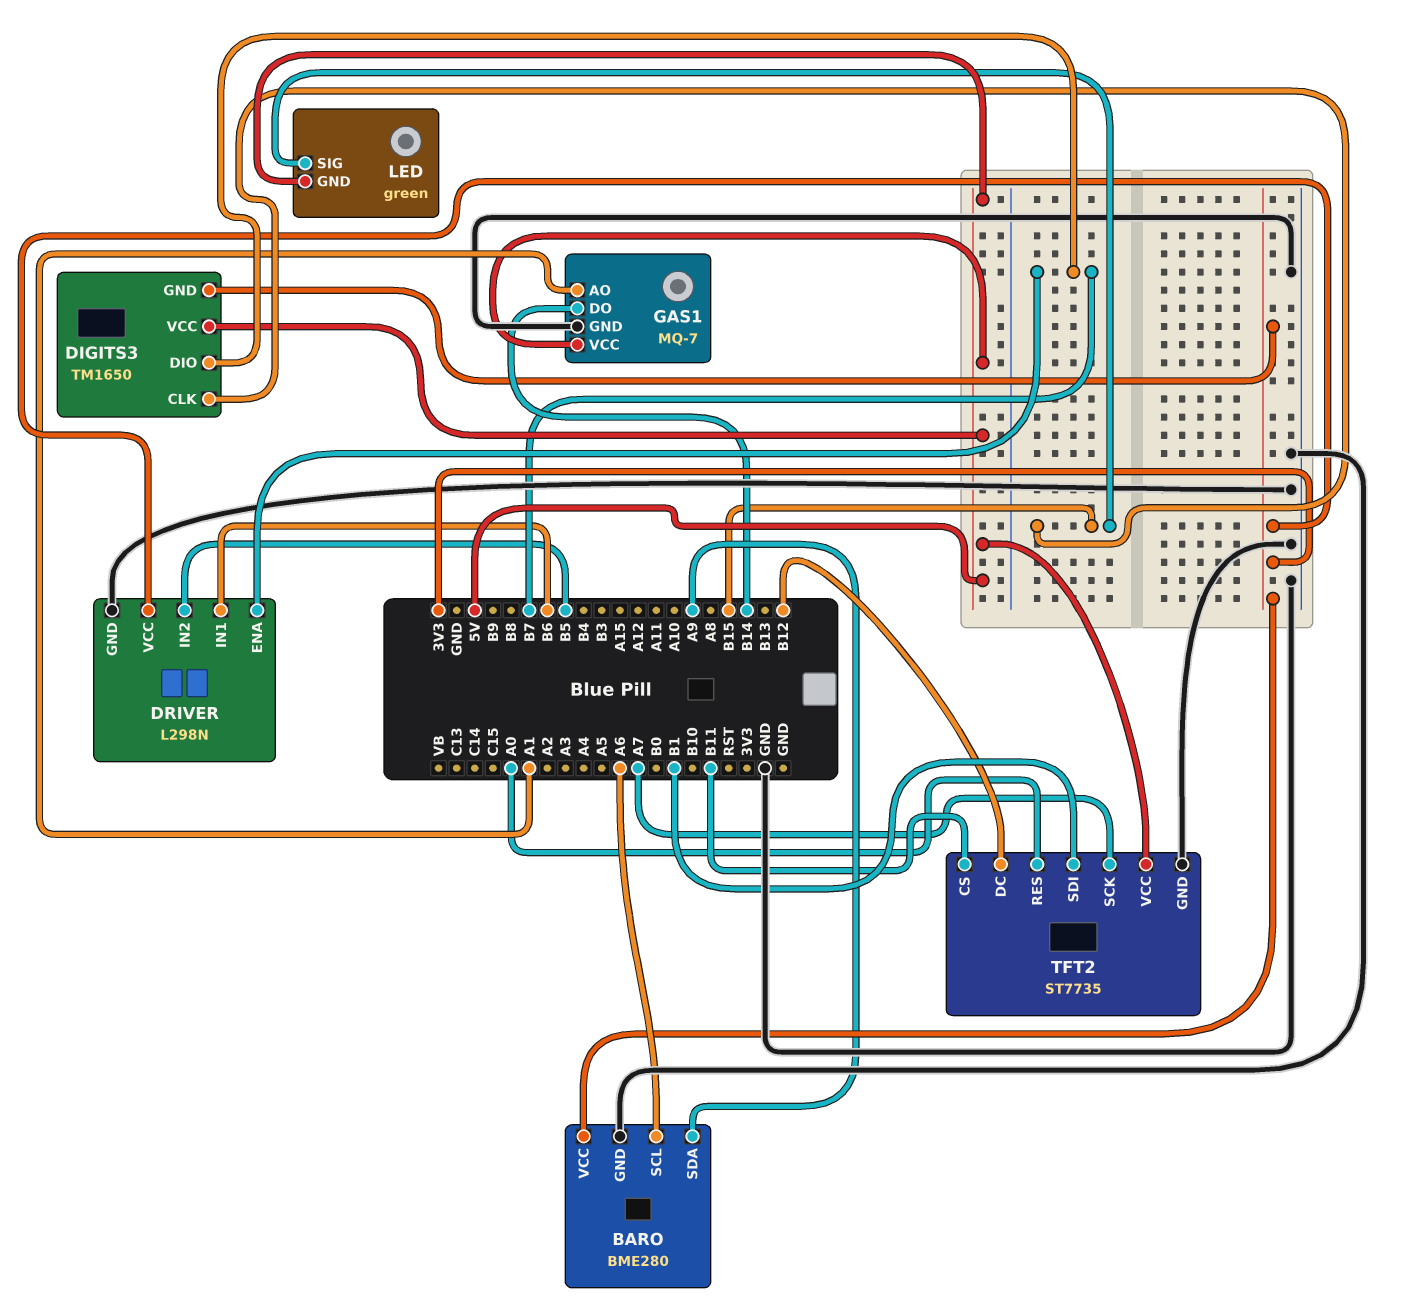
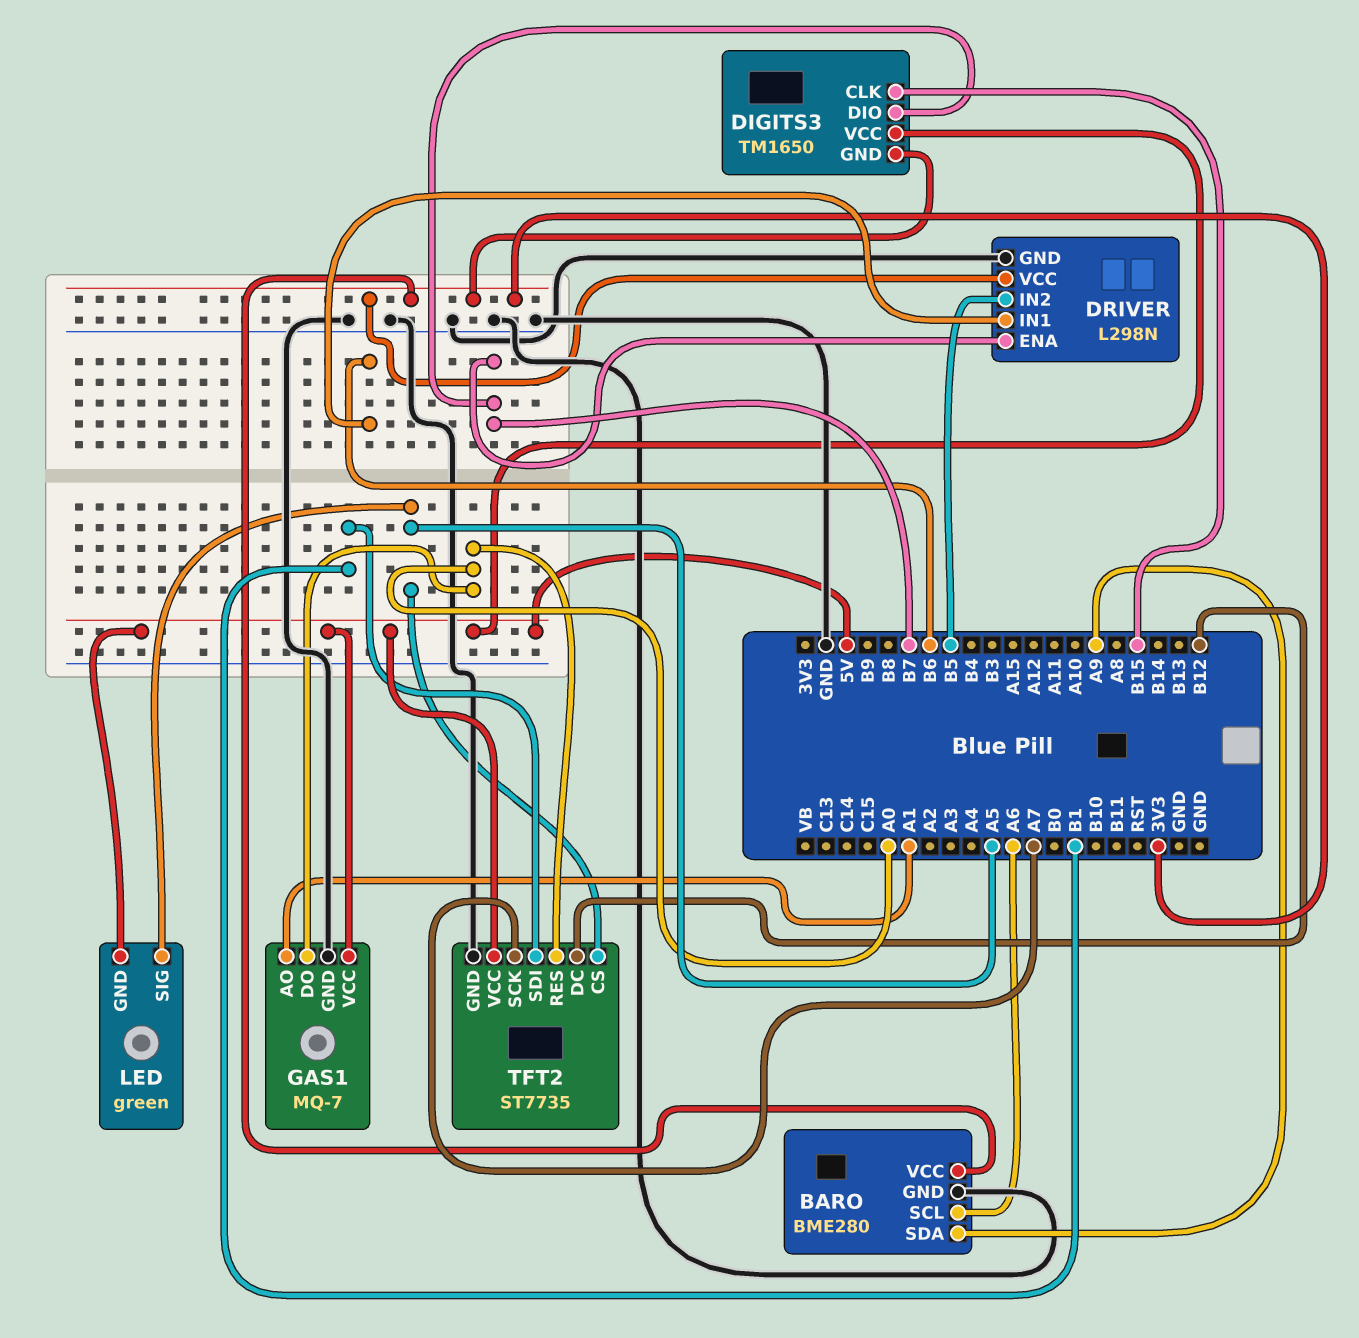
GAS1 pin DO: B14 -> A0
LED pin SIG: B15 -> A5
TFT2 pin CS: B11 -> A5

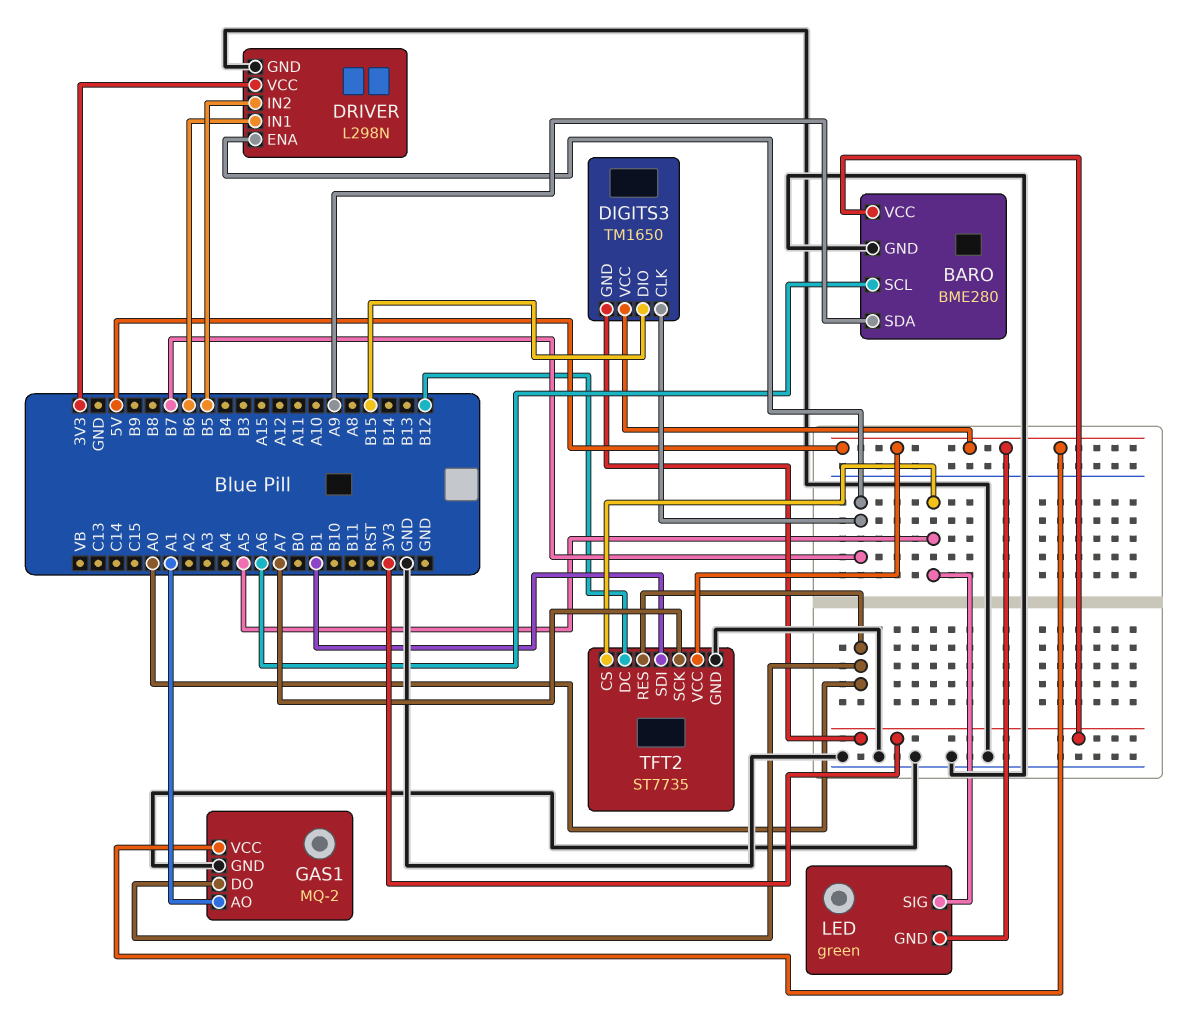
DIGITS3 pin CLK: B15 -> B7
DIGITS3 pin DIO: B7 -> B15
GAS1: MQ-7 -> MQ-2

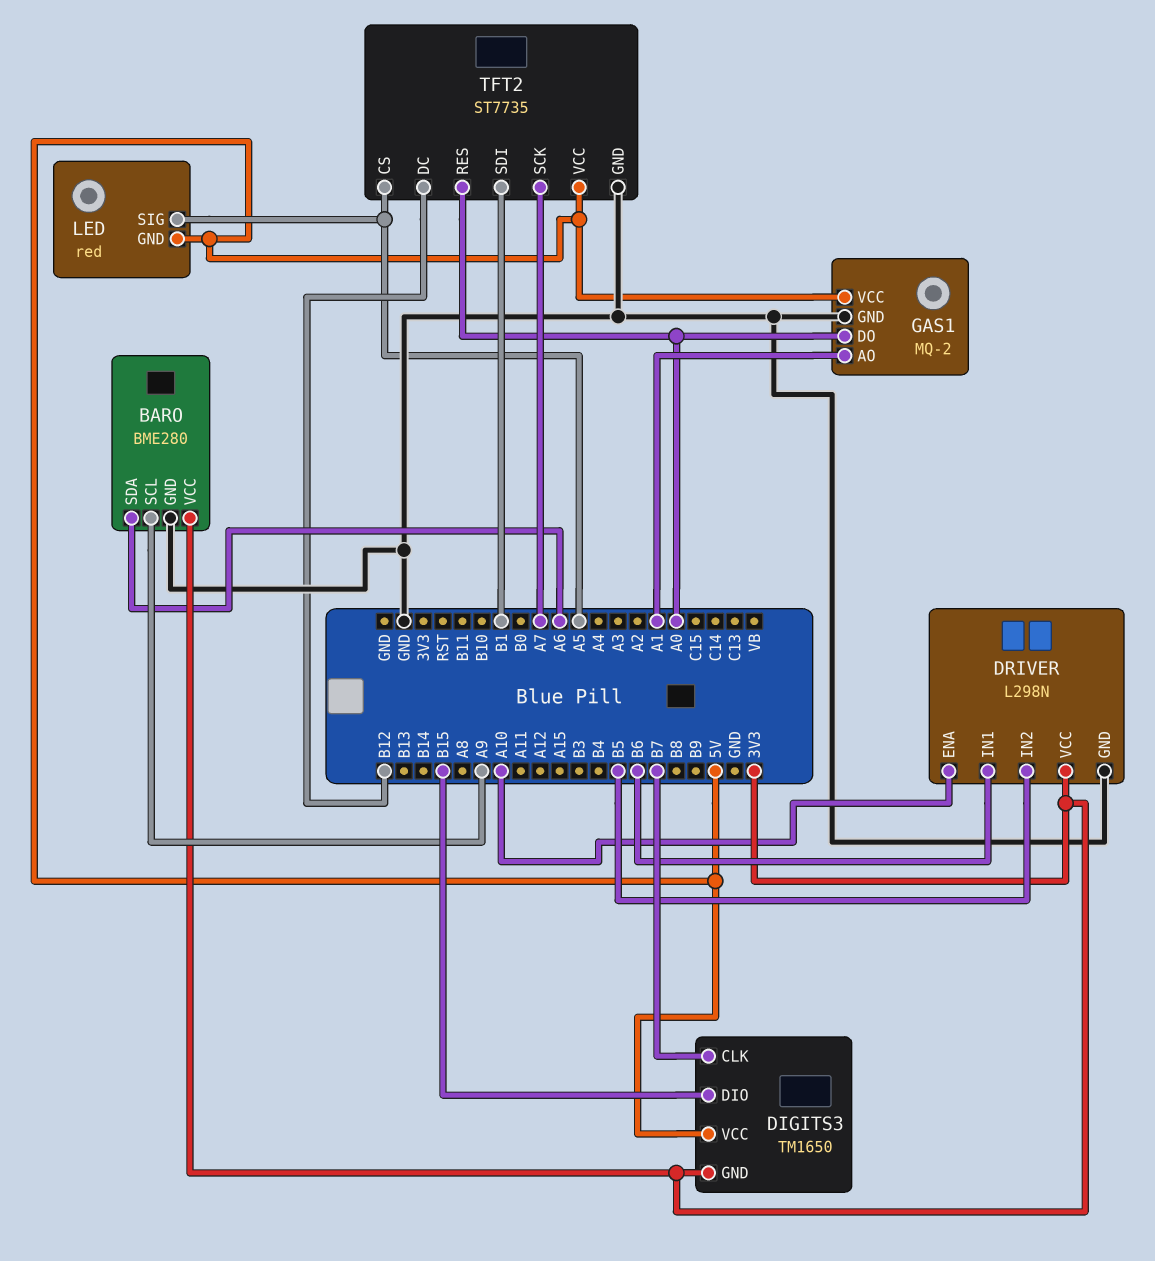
BARO pin SCL: A6 -> A9
BARO pin SDA: A9 -> A6
DRIVER pin ENA: B7 -> A10
LED: green -> red

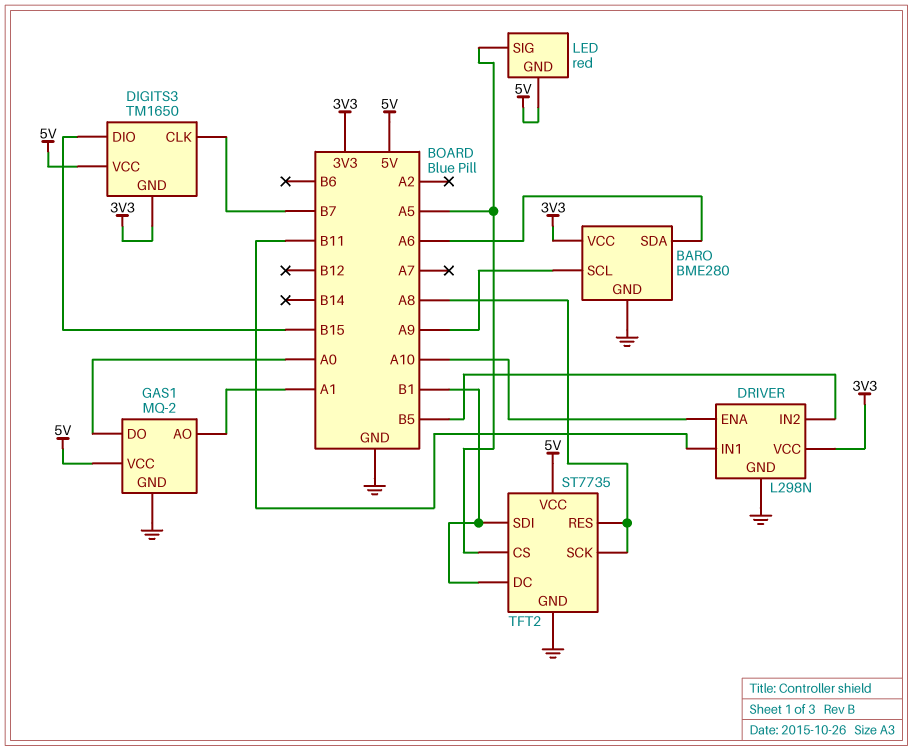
DRIVER pin IN1: B6 -> B11
TFT2 pin DC: B12 -> B1
TFT2 pin RES: A0 -> A8
TFT2 pin SCK: A7 -> A8

